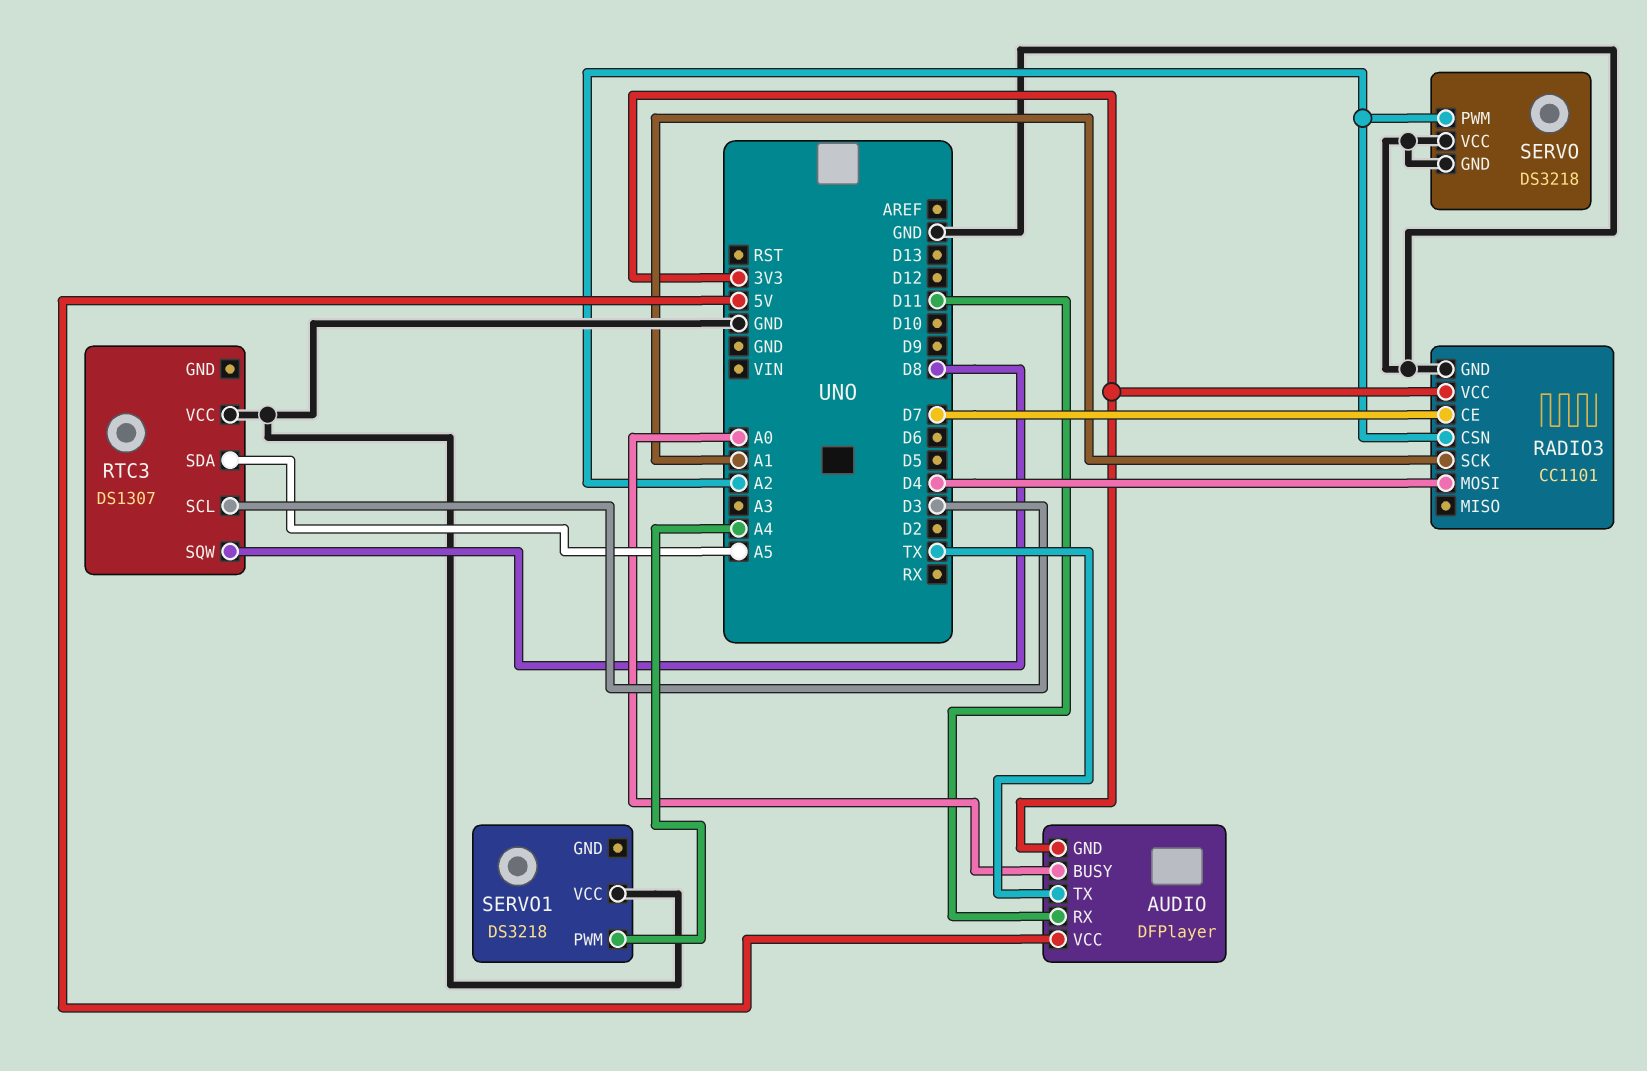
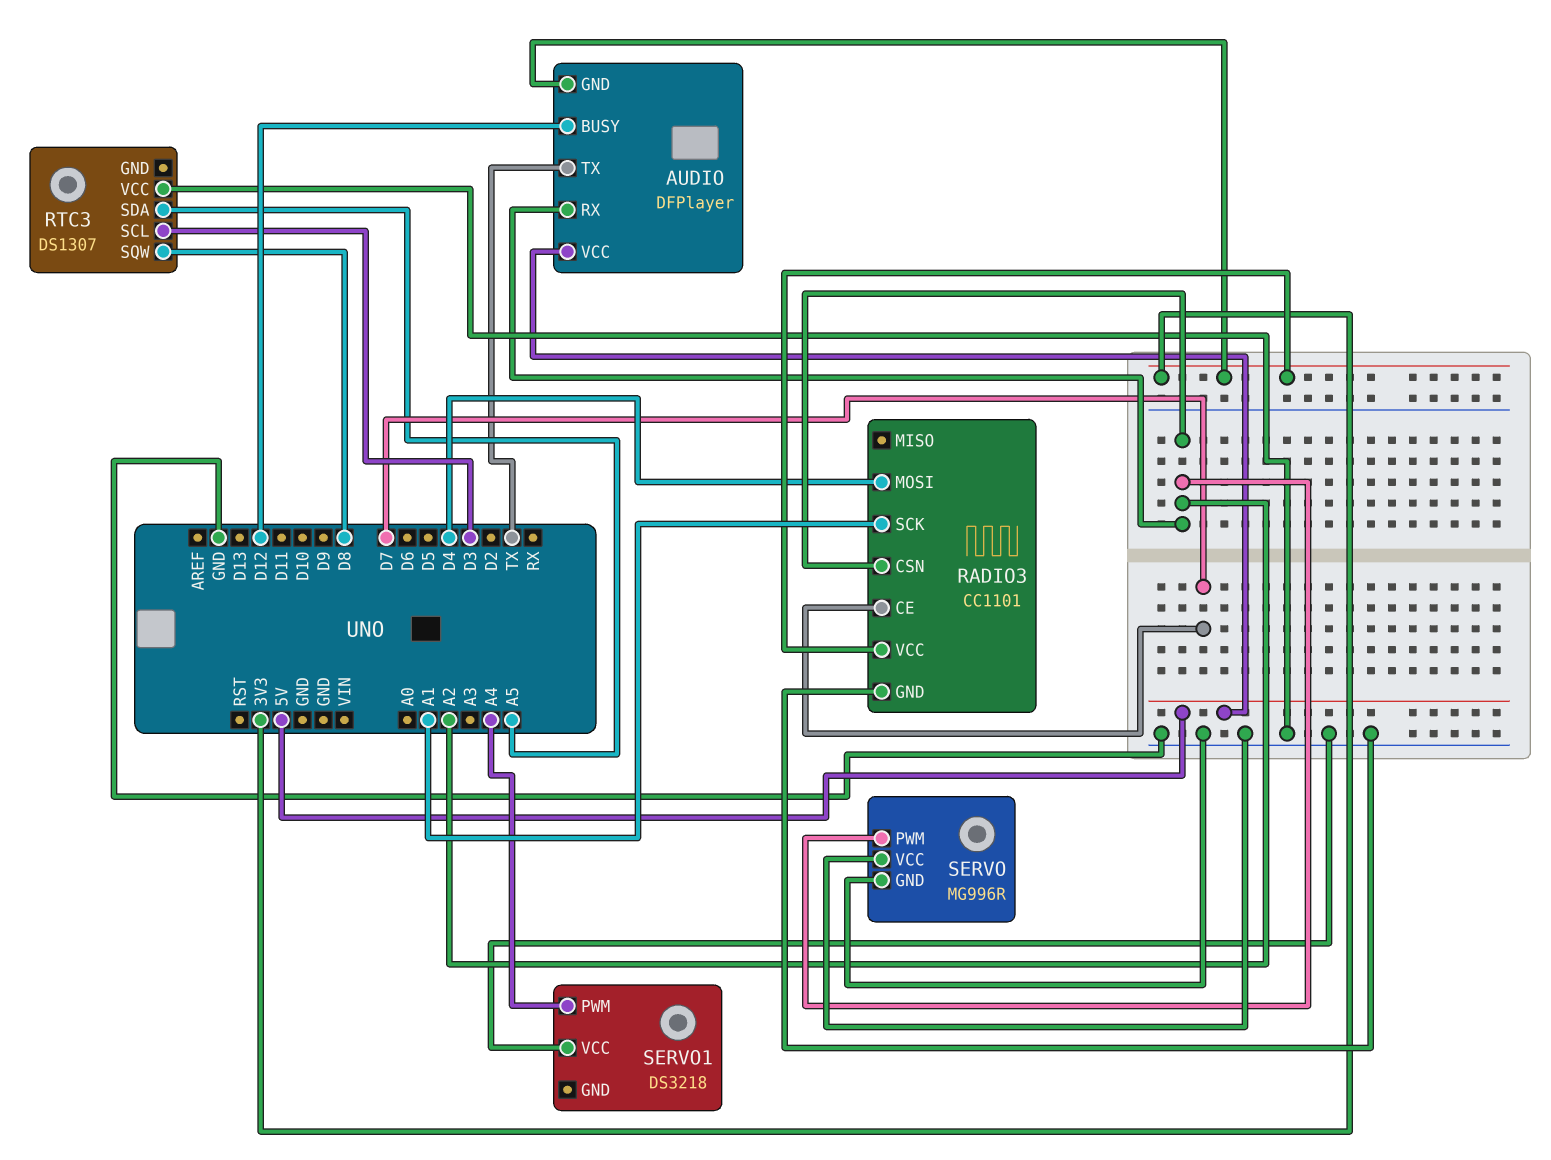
AUDIO pin BUSY: A0 -> D12
AUDIO pin RX: D11 -> A2
SERVO: DS3218 -> MG996R

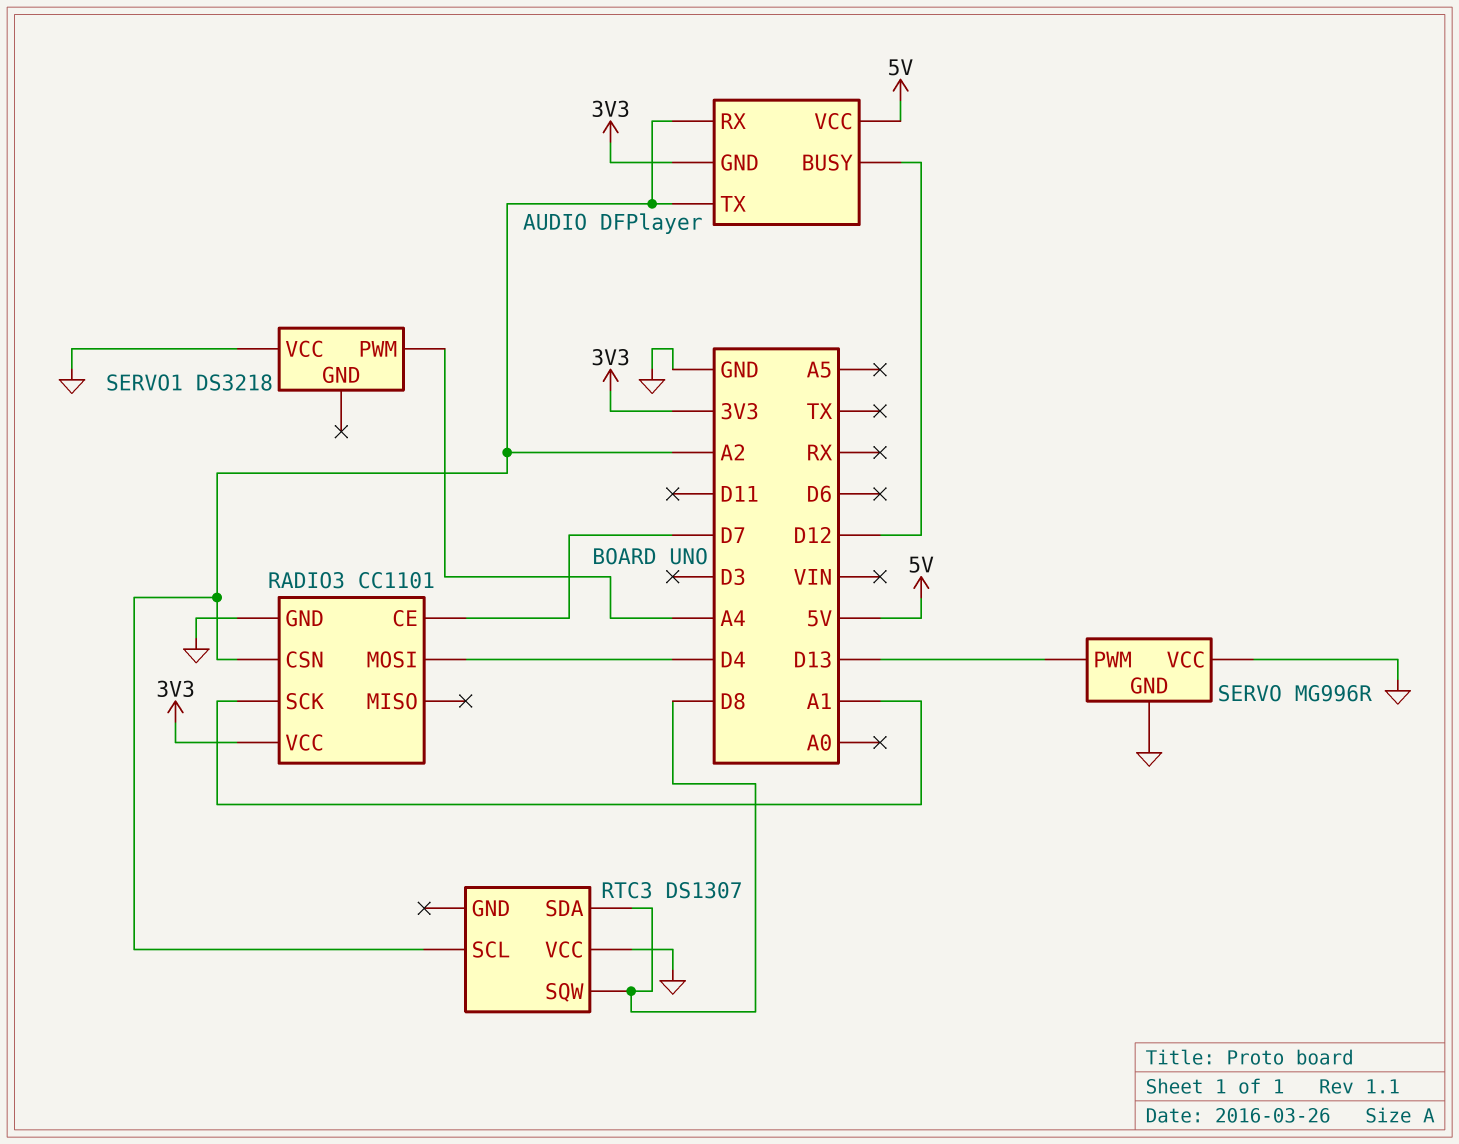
AUDIO pin TX: TX -> A2
RTC3 pin SCL: D3 -> A2
RTC3 pin SDA: A5 -> D8
SERVO pin PWM: A2 -> D13

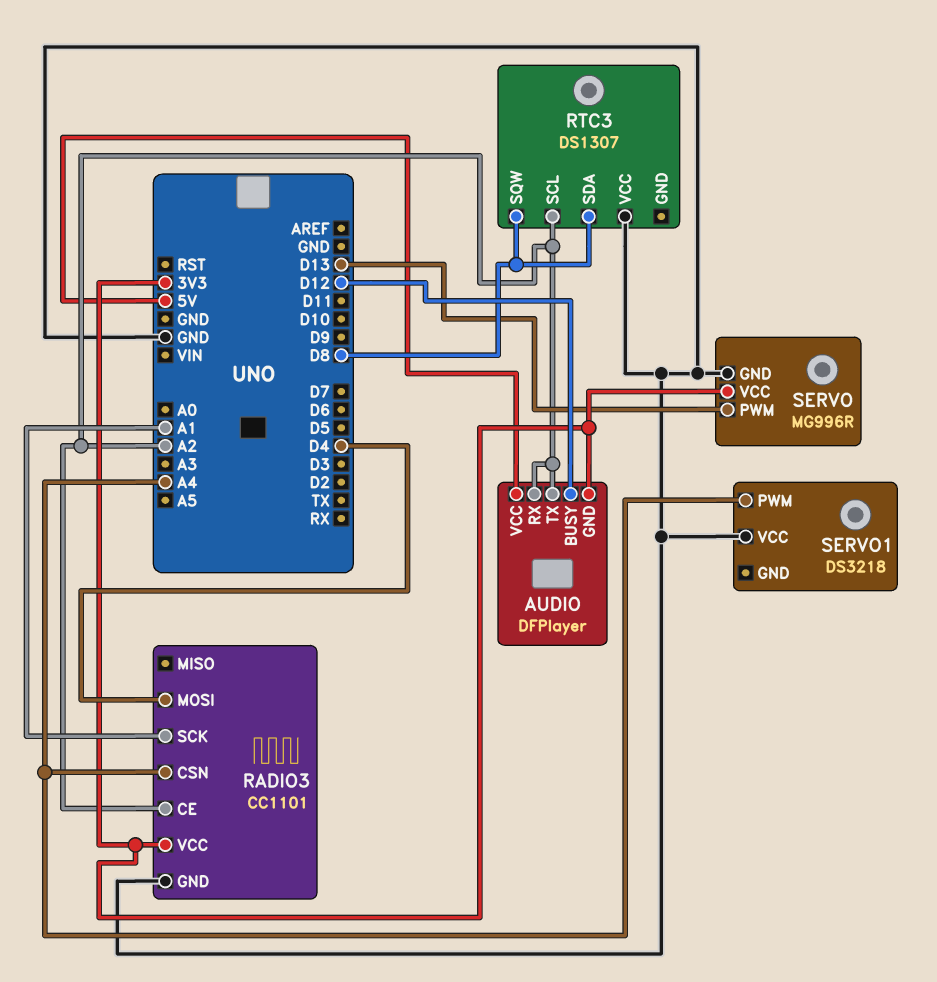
RADIO3 pin CE: D7 -> A2
RADIO3 pin CSN: A2 -> A4
SERVO pin VCC: GND -> 3V3

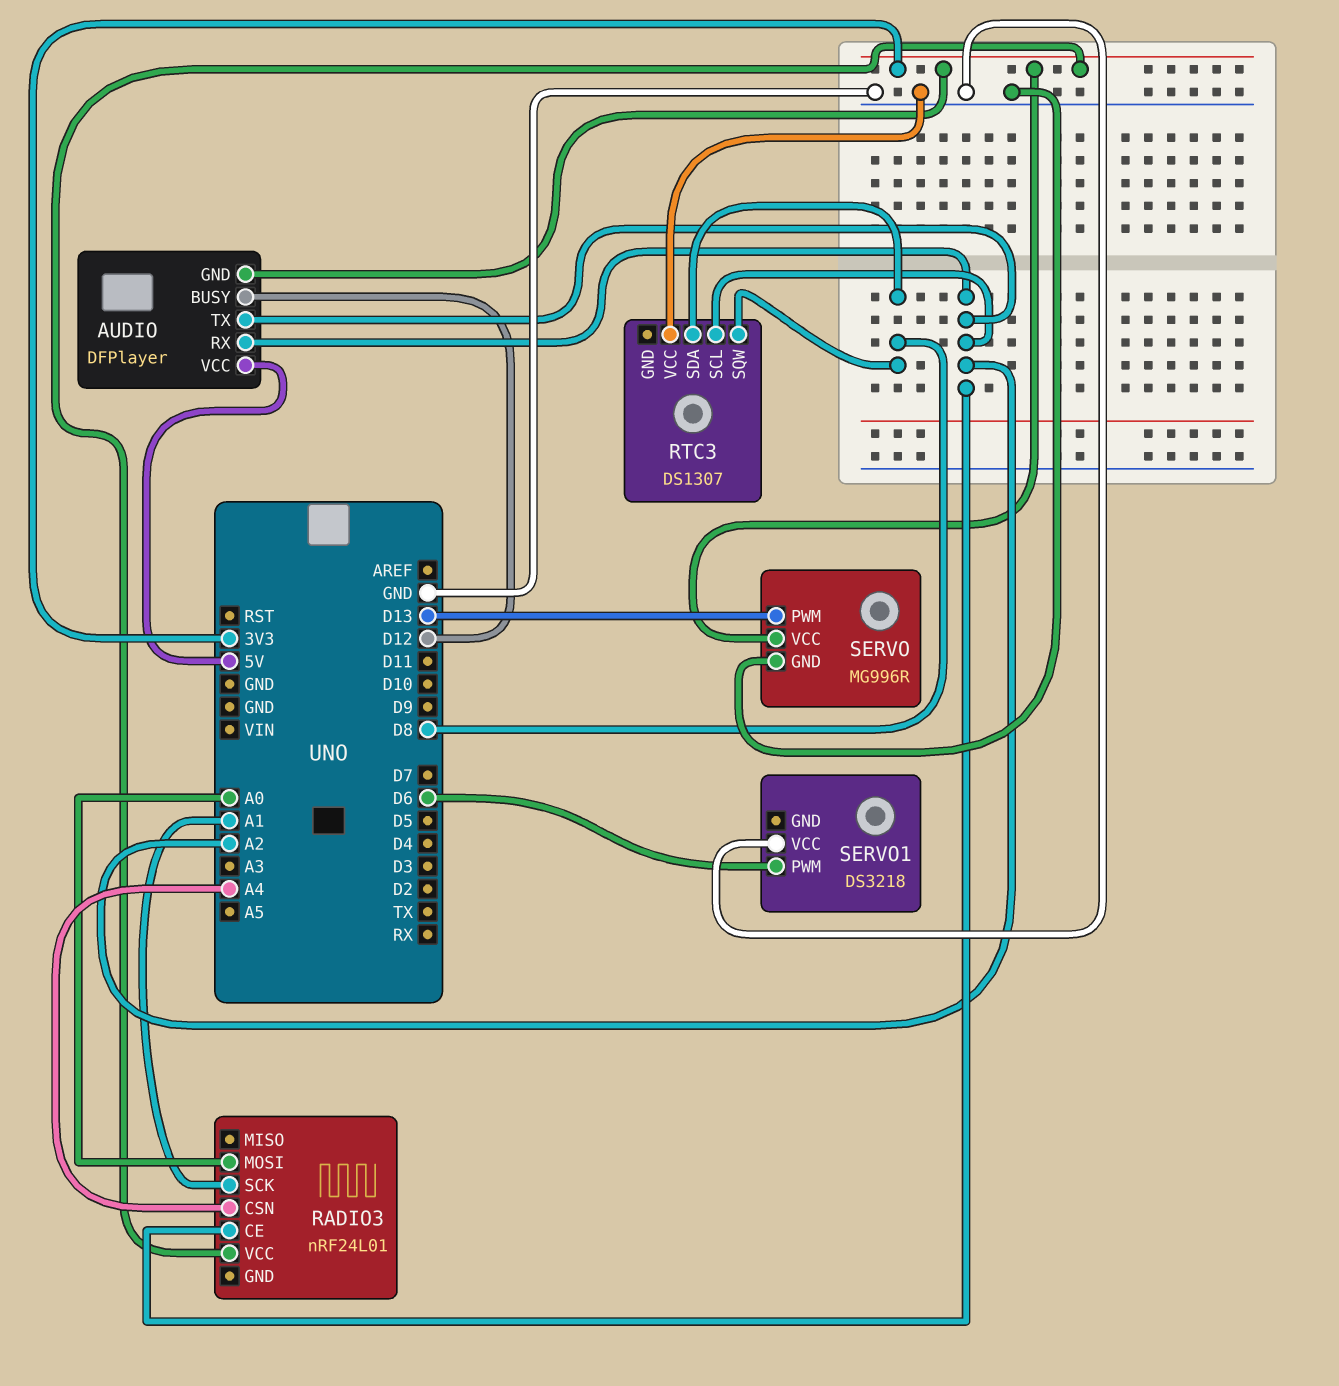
RADIO3: CC1101 -> nRF24L01
RADIO3 pin GND: GND -> none
RADIO3 pin MOSI: D4 -> A0
SERVO1 pin PWM: A4 -> D6

